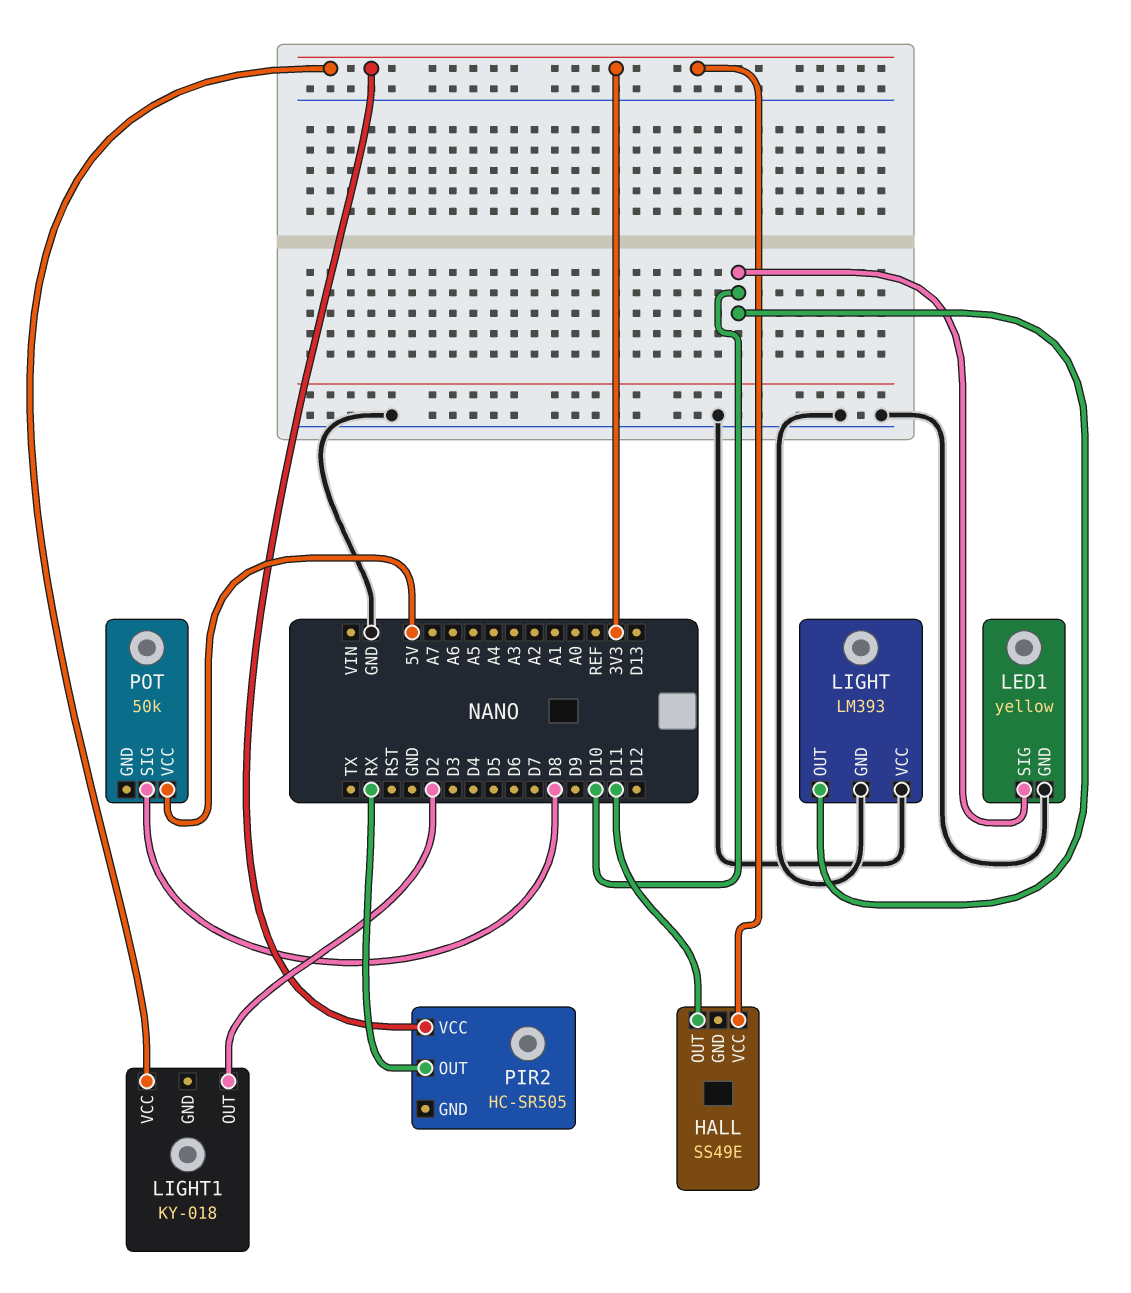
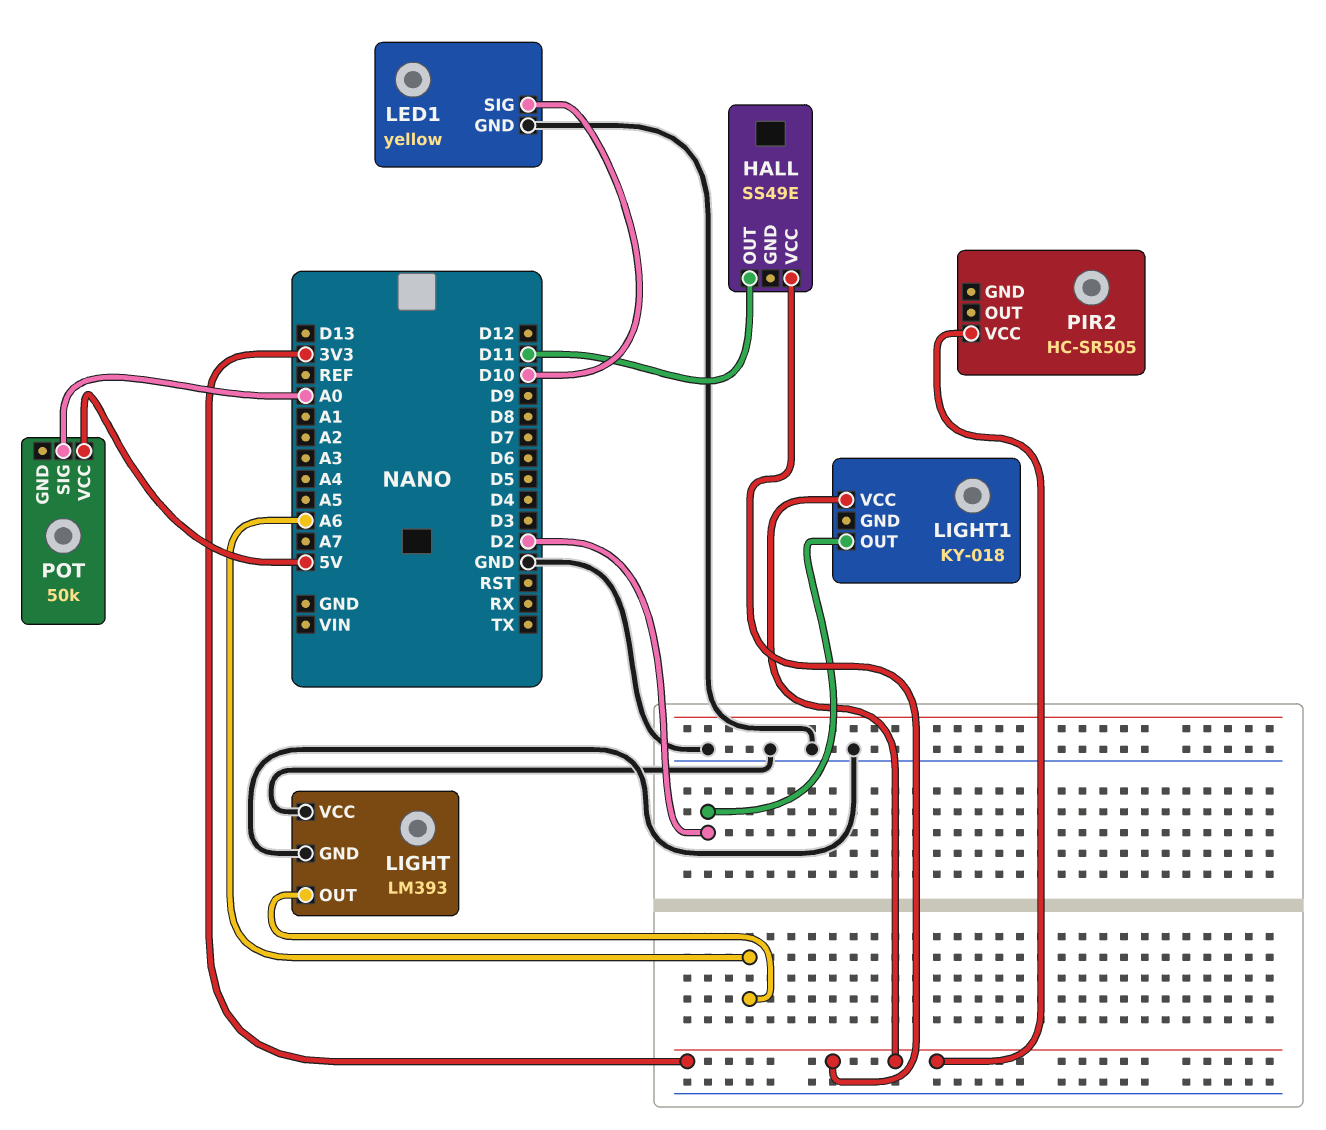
LIGHT pin OUT: D10 -> A6
PIR2 pin OUT: RX -> none
POT pin SIG: D8 -> A0

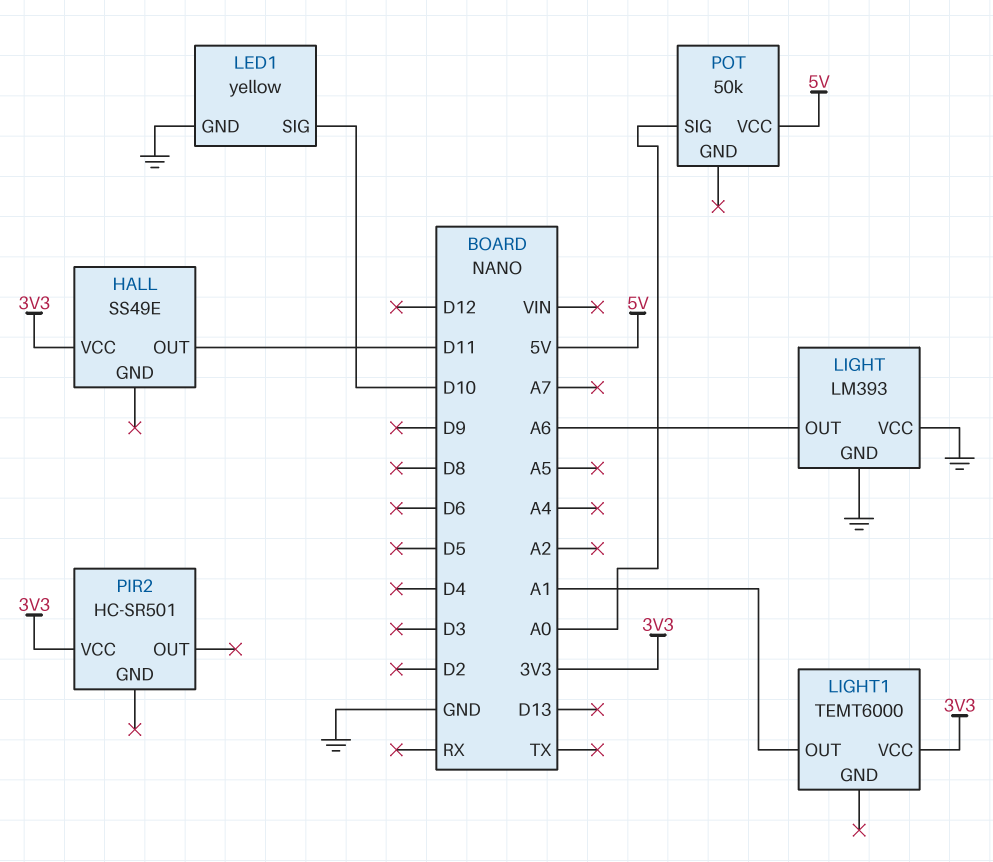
LIGHT1: KY-018 -> TEMT6000
LIGHT1 pin OUT: D2 -> A1
PIR2: HC-SR505 -> HC-SR501

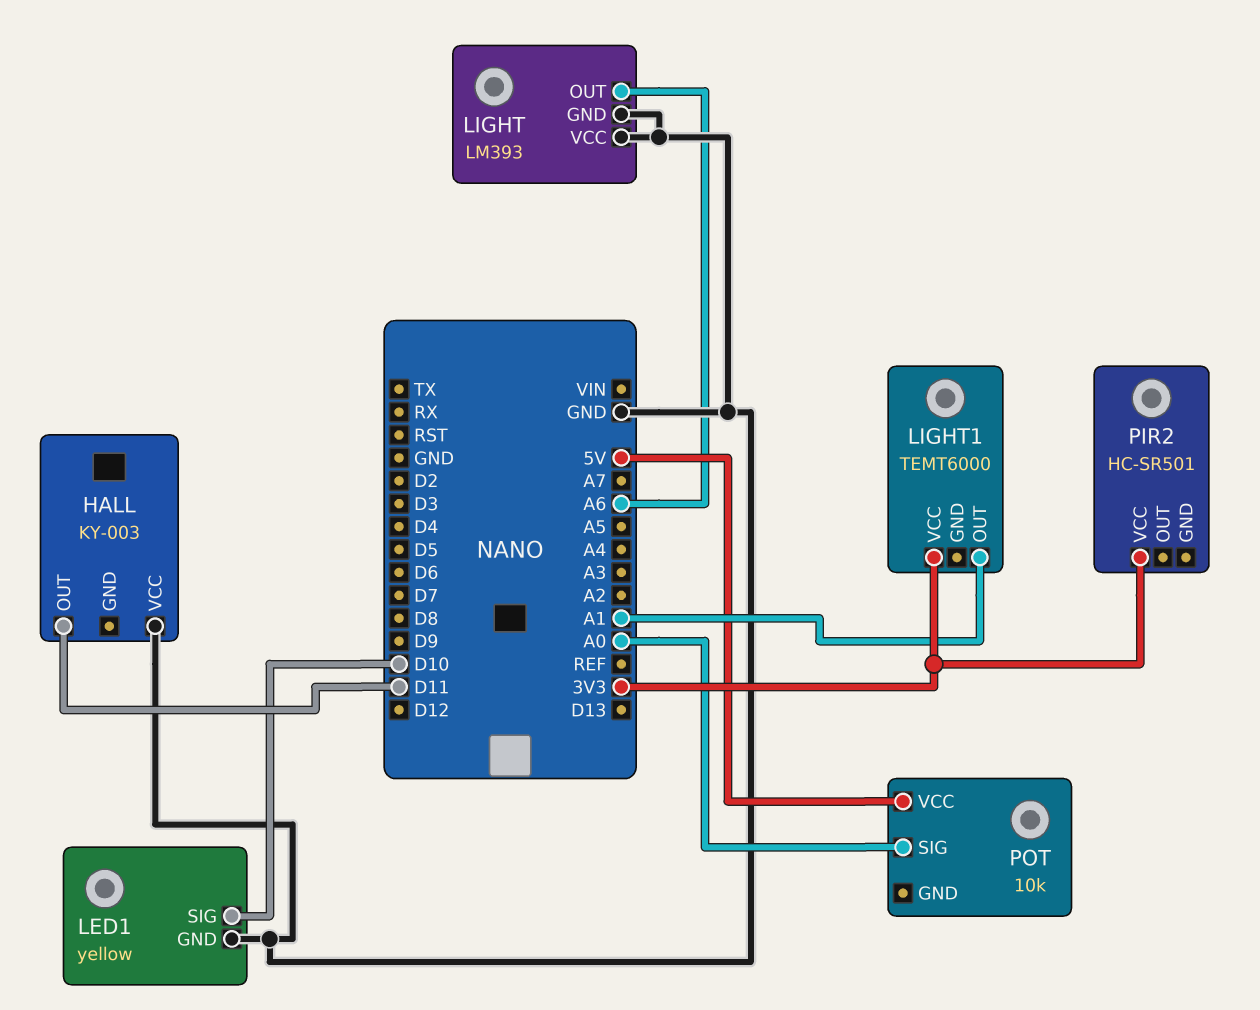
HALL: SS49E -> KY-003
HALL pin VCC: 3V3 -> GND
POT: 50k -> 10k

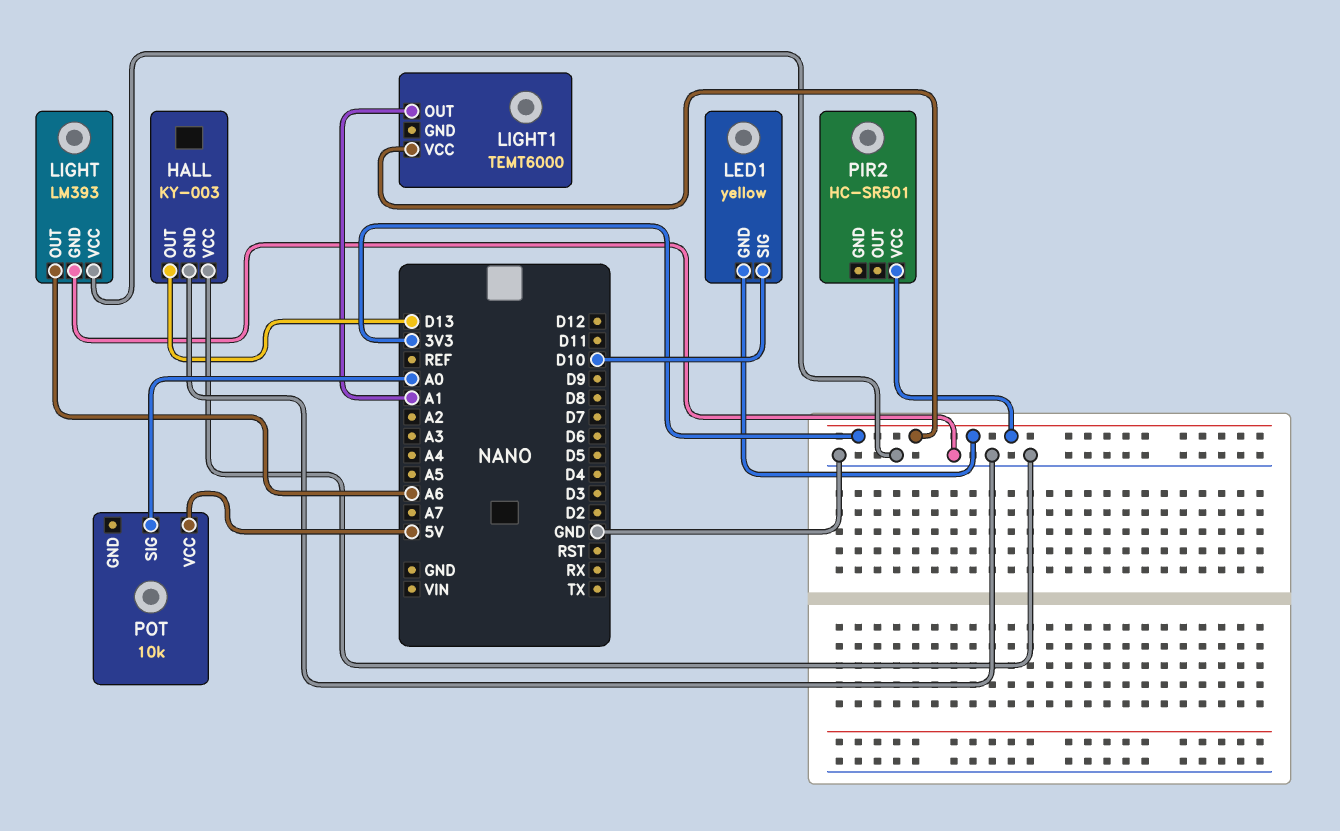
HALL pin GND: none -> GND
HALL pin OUT: D11 -> D13
LED1 pin GND: GND -> 3V3

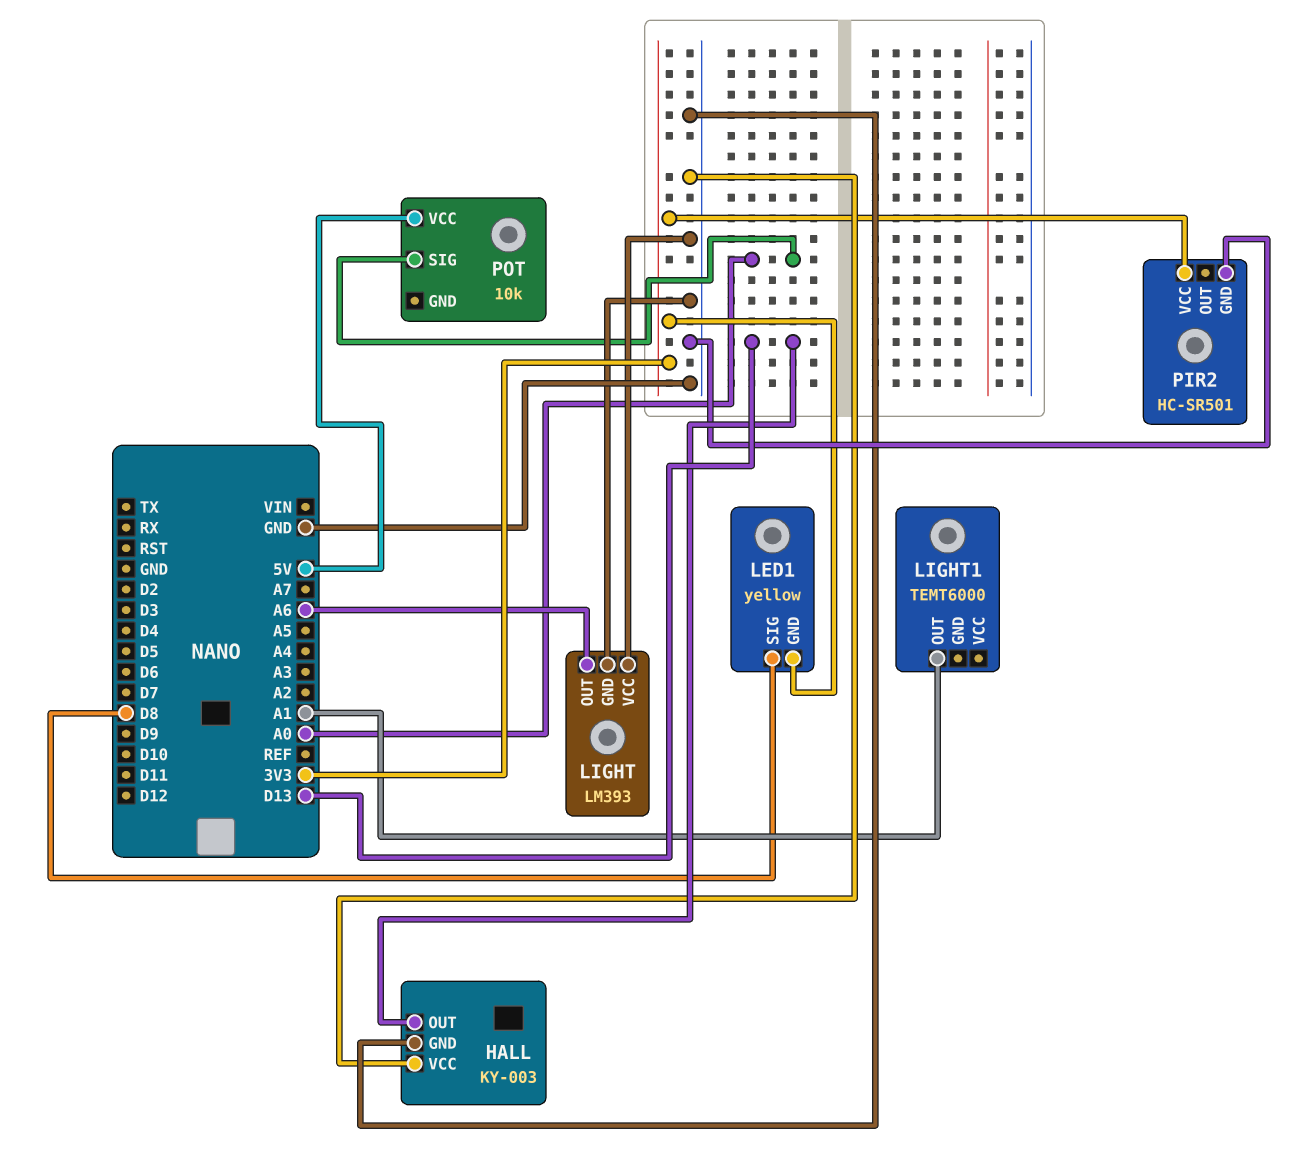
LED1 pin SIG: D10 -> D8
LIGHT1 pin VCC: 3V3 -> none
PIR2 pin GND: none -> GND

